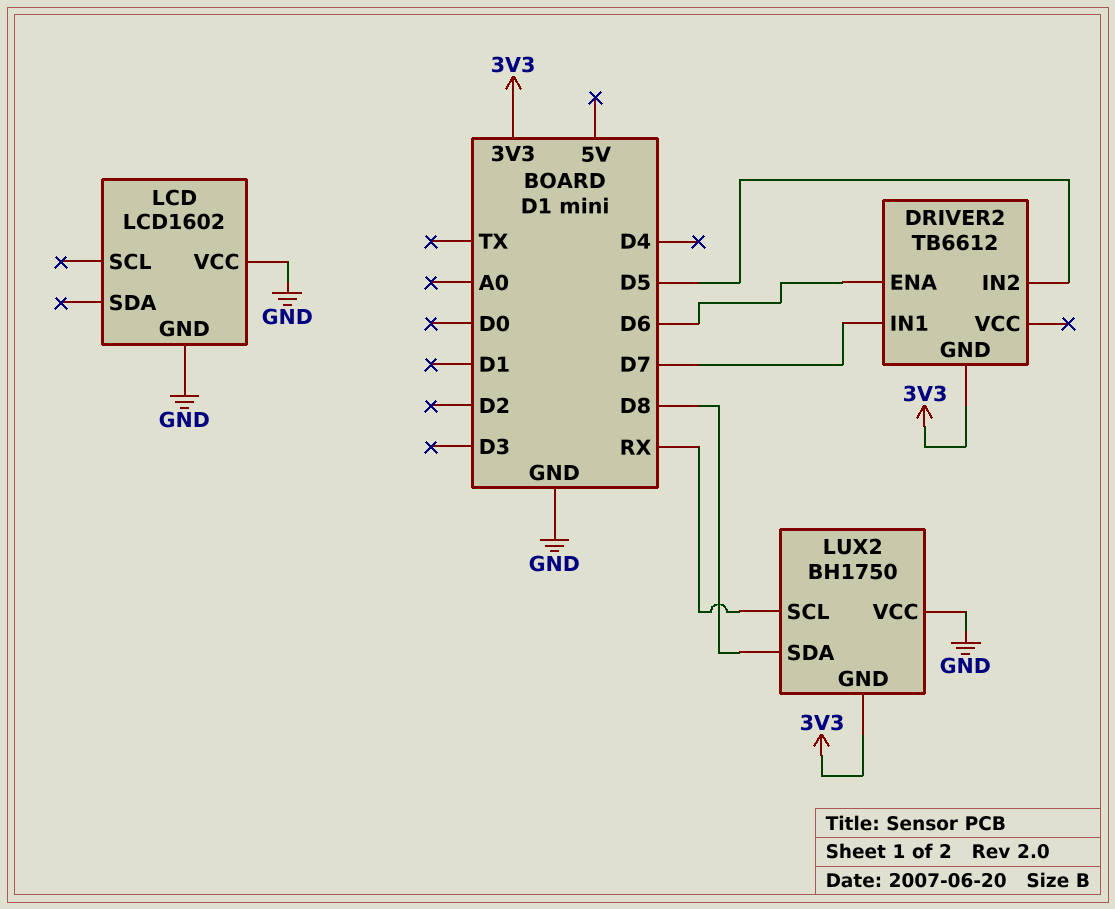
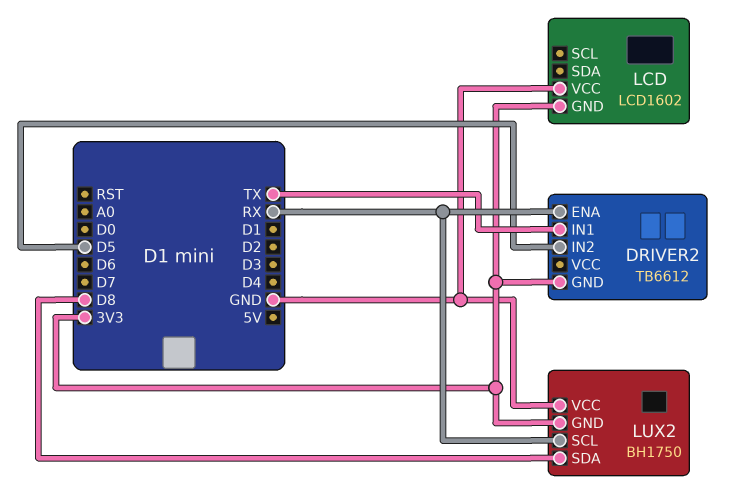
DRIVER2 pin ENA: D6 -> RX
DRIVER2 pin IN1: D7 -> TX
LCD pin GND: GND -> 3V3

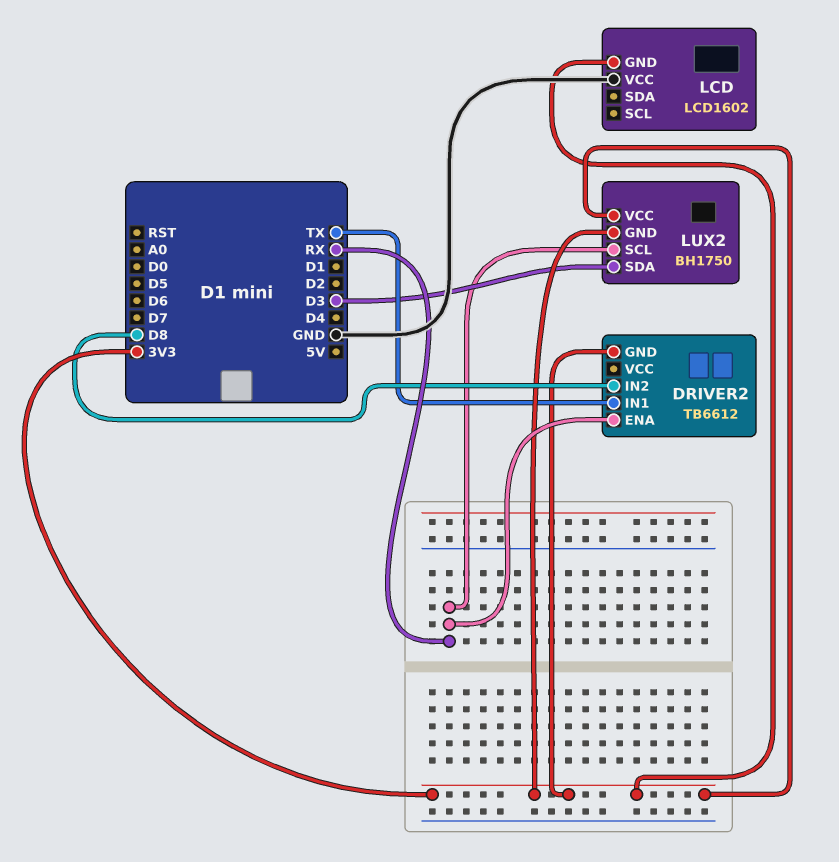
DRIVER2 pin IN2: D5 -> D8
LUX2 pin SDA: D8 -> D3
LUX2 pin VCC: GND -> 3V3

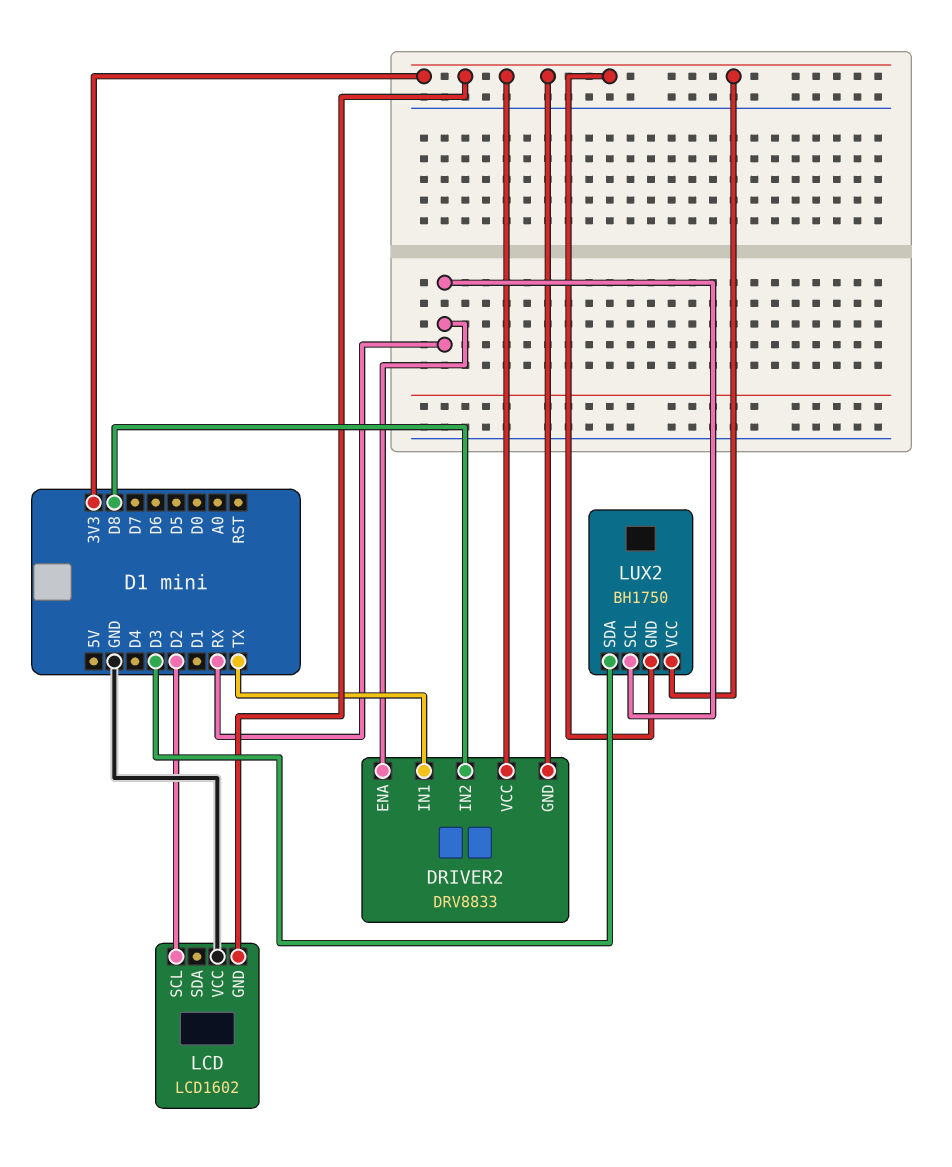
DRIVER2: TB6612 -> DRV8833
DRIVER2 pin VCC: none -> 3V3
LCD pin SCL: none -> D2

